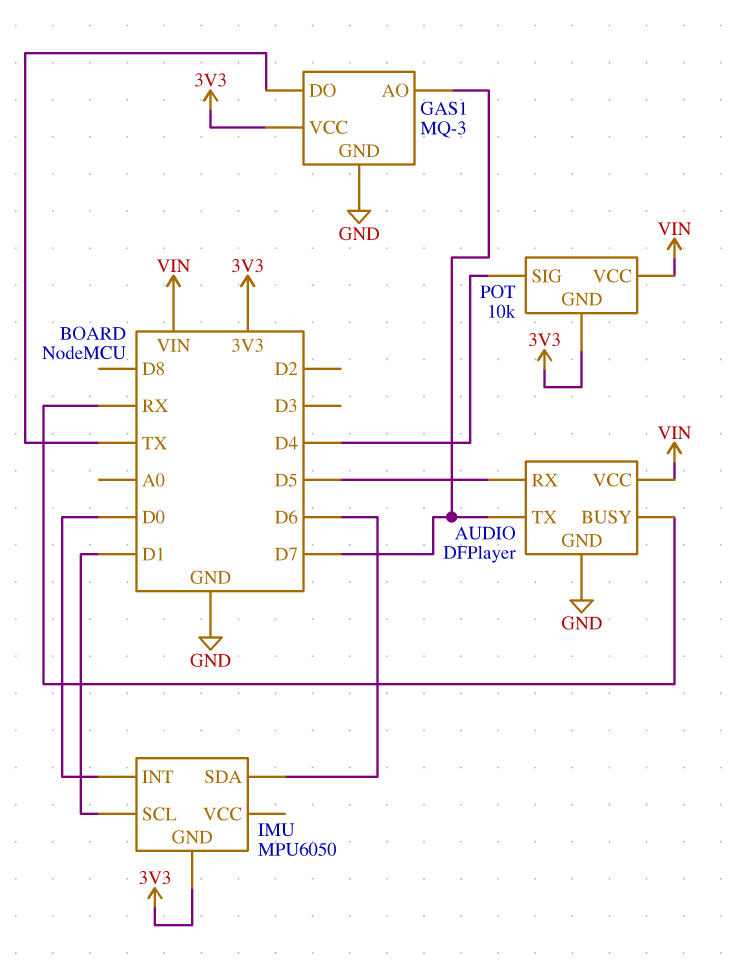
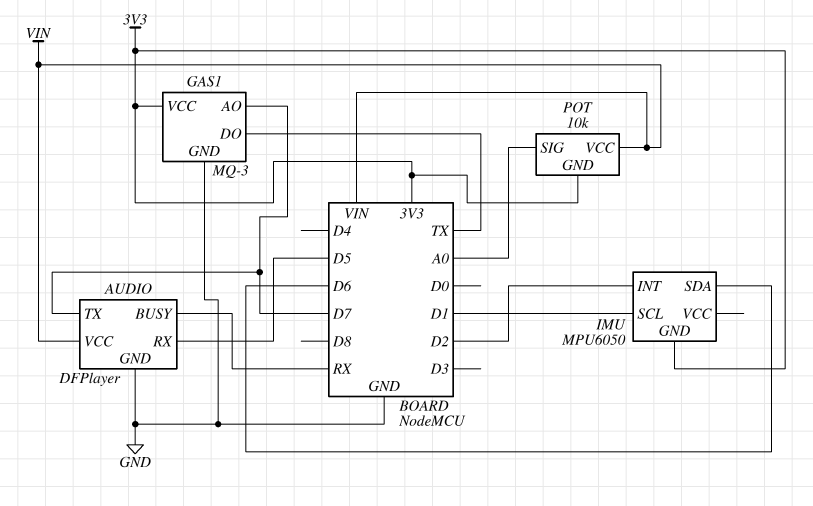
IMU pin INT: D0 -> D2
POT pin SIG: D4 -> A0

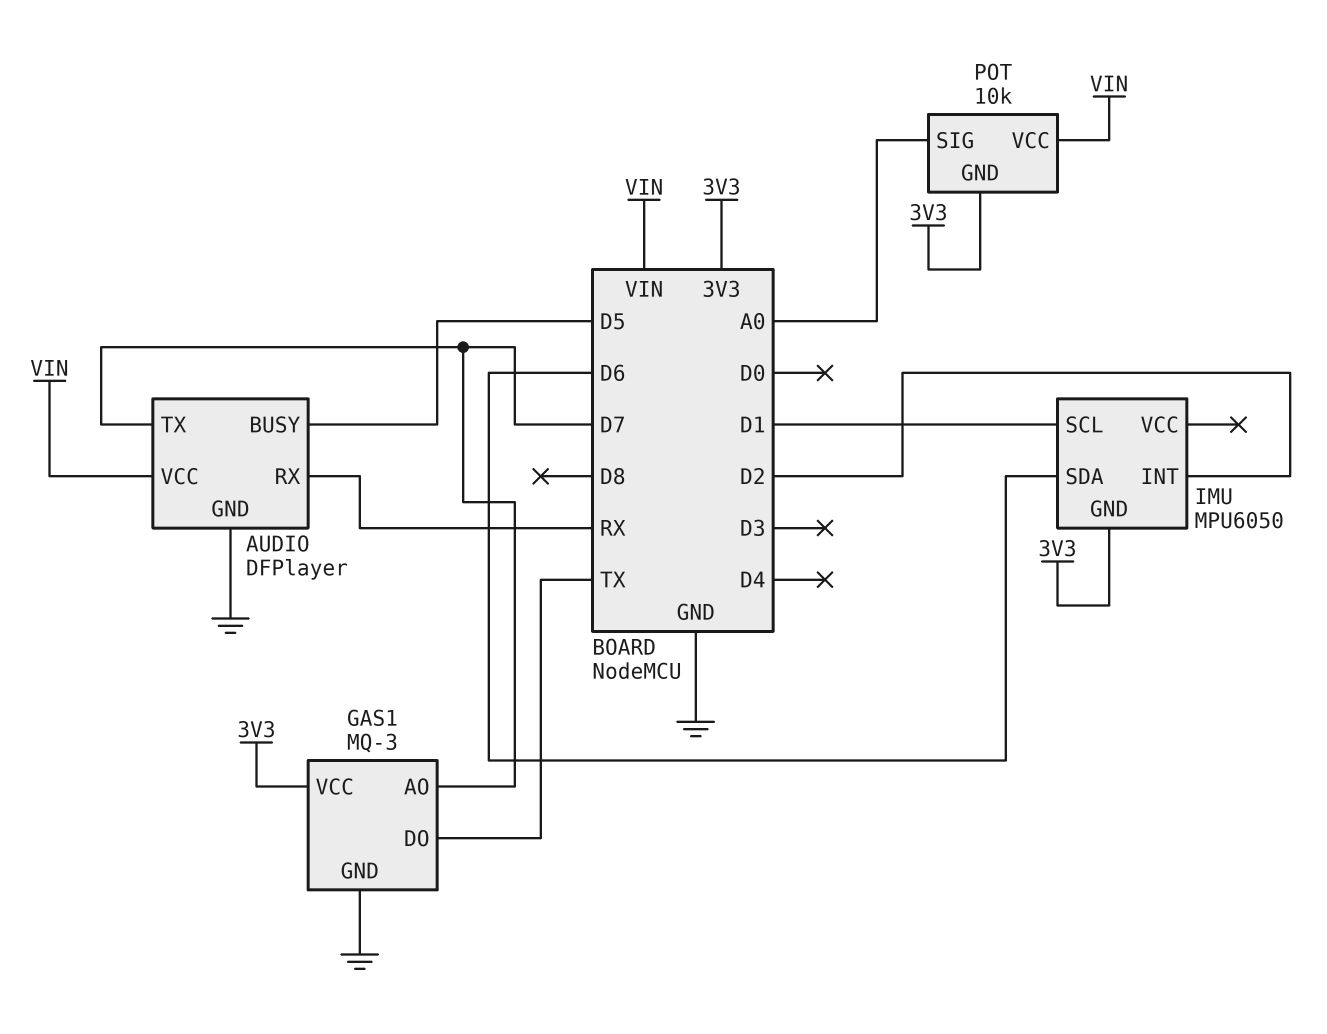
AUDIO pin BUSY: RX -> D5
AUDIO pin RX: D5 -> RX

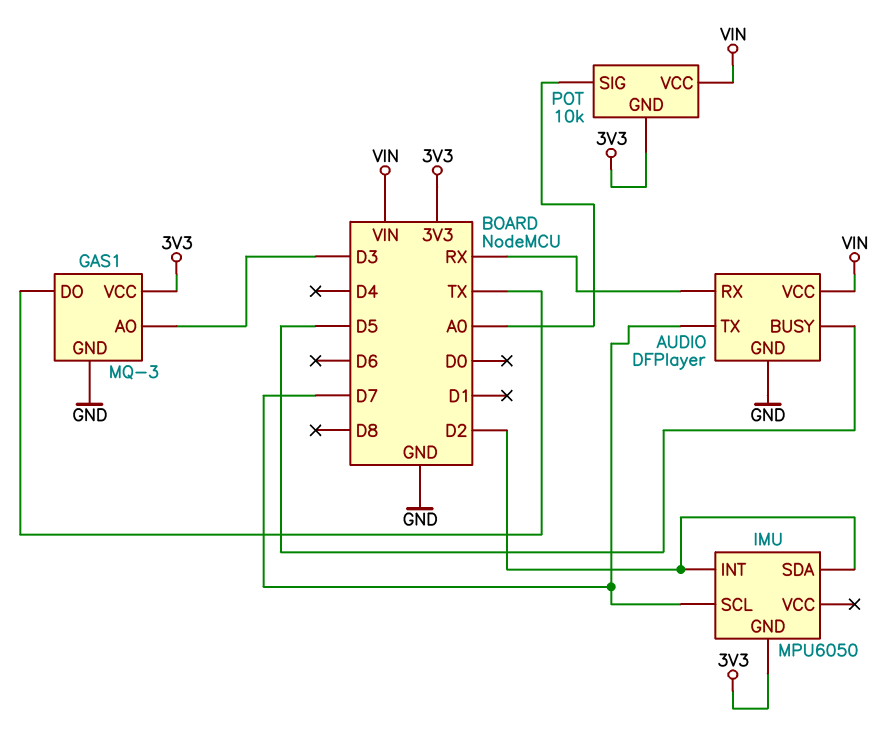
GAS1 pin AO: D7 -> D3
IMU pin SCL: D1 -> D7
IMU pin SDA: D6 -> D2

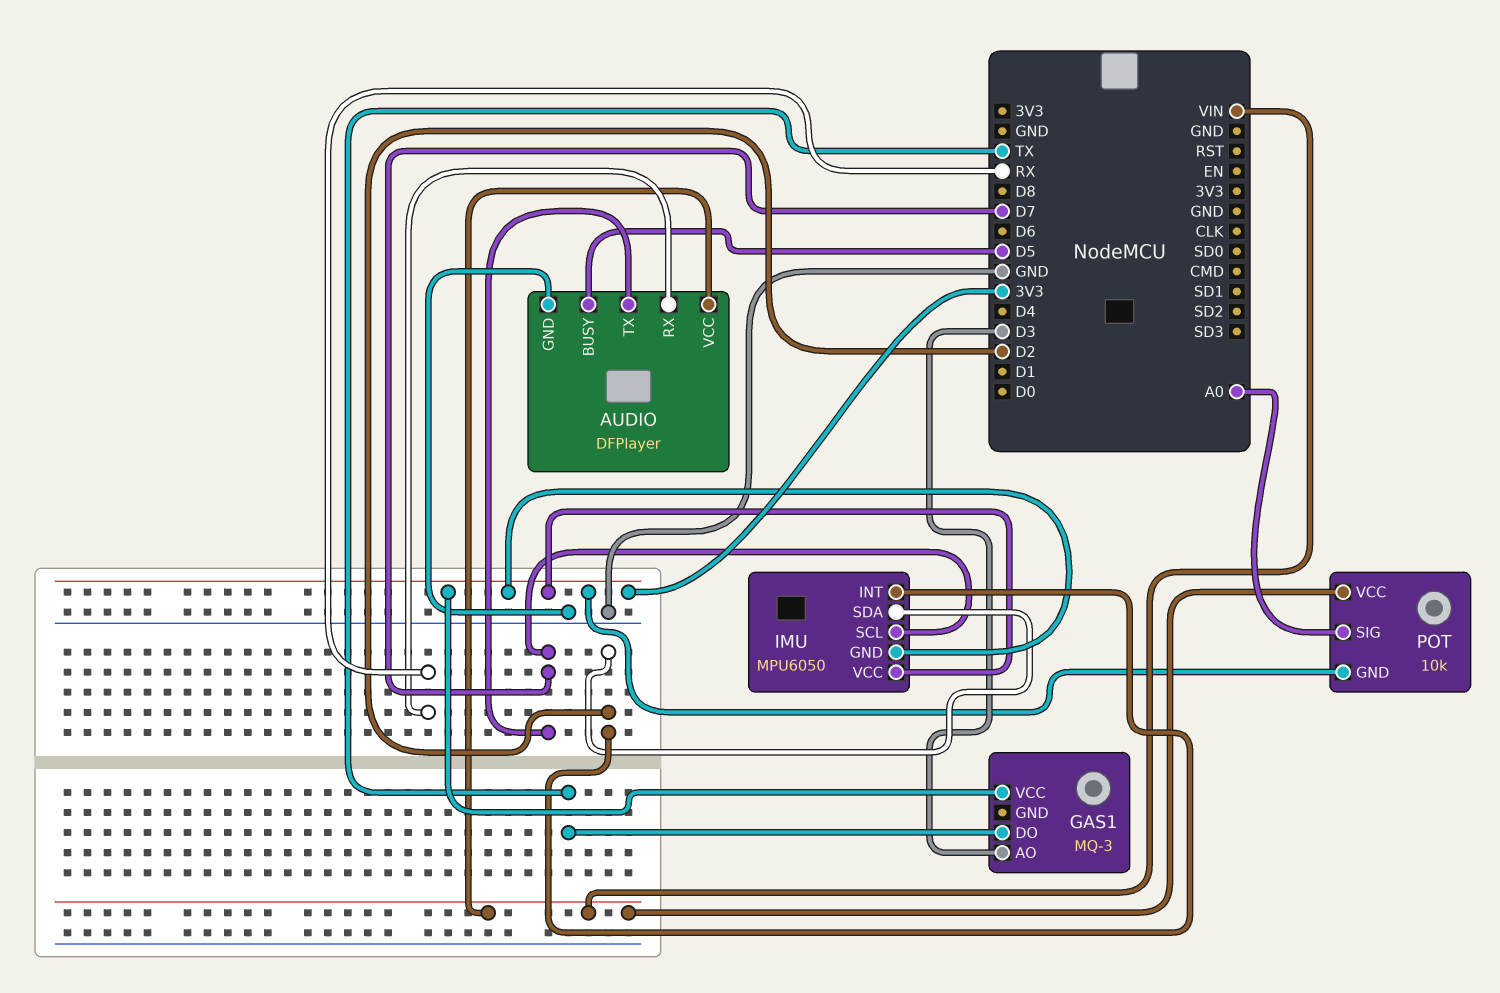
GAS1 pin GND: GND -> none
IMU pin VCC: none -> 3V3

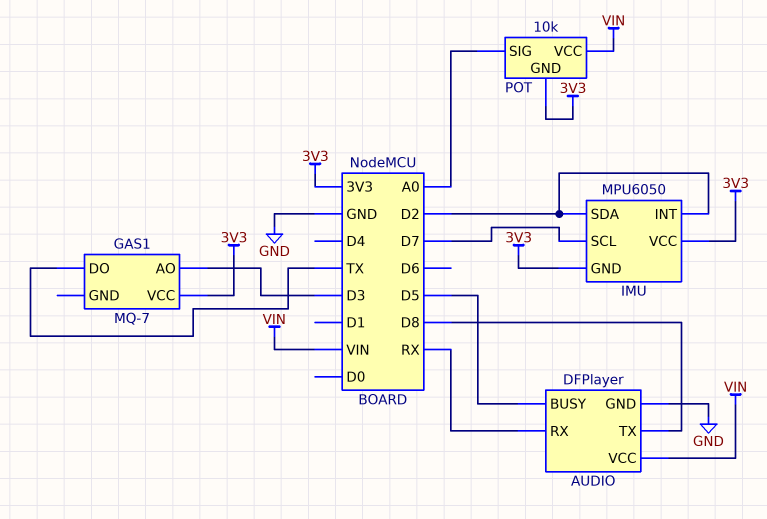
AUDIO pin TX: D7 -> D8
GAS1: MQ-3 -> MQ-7

